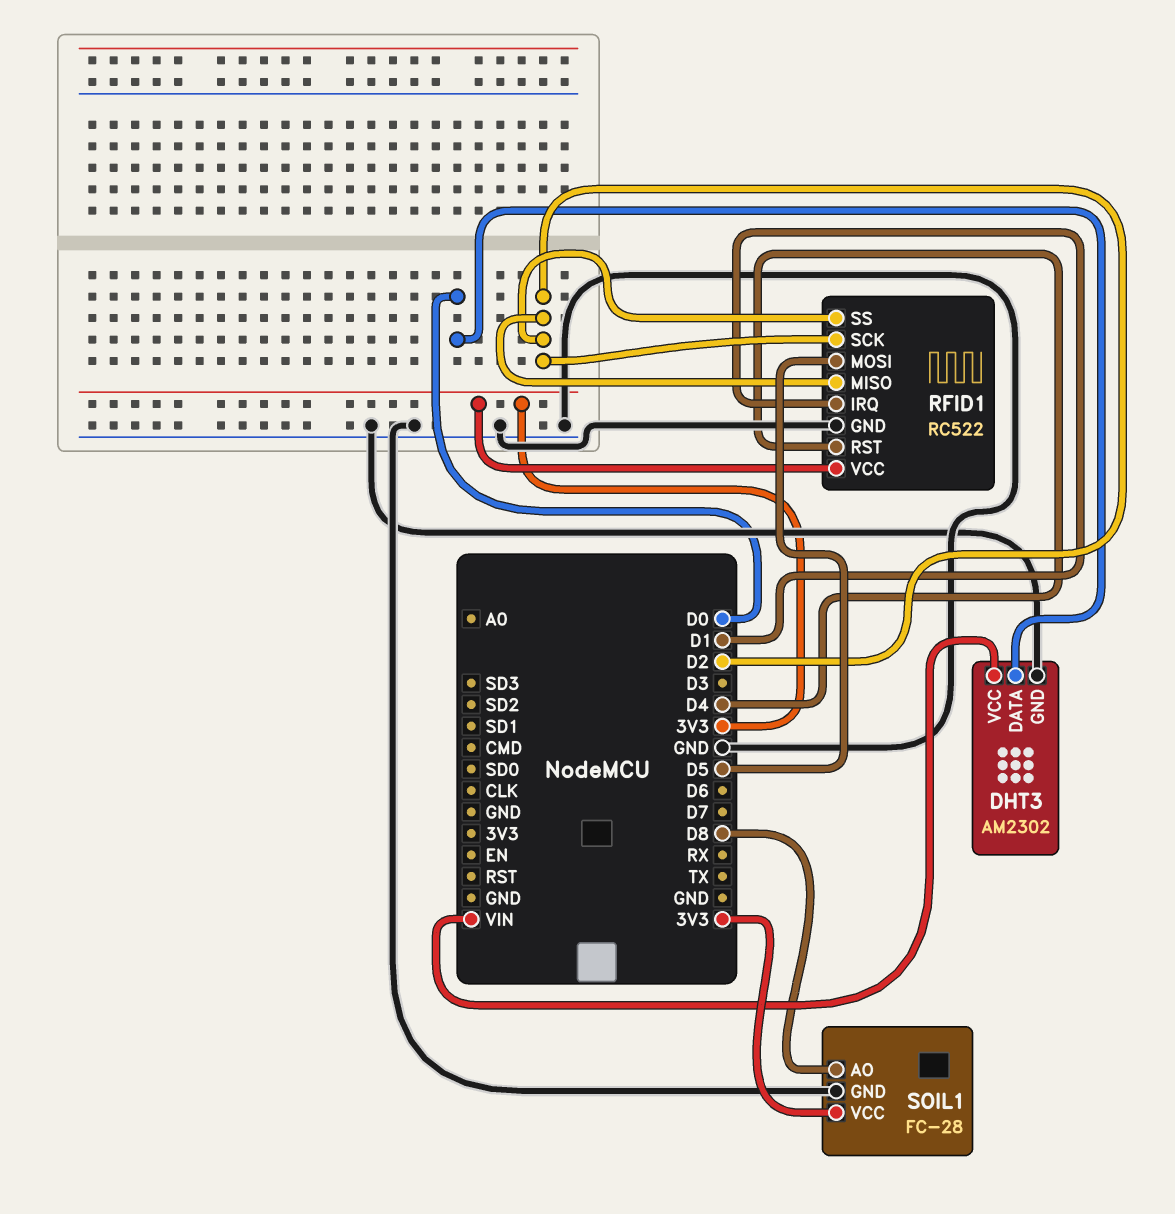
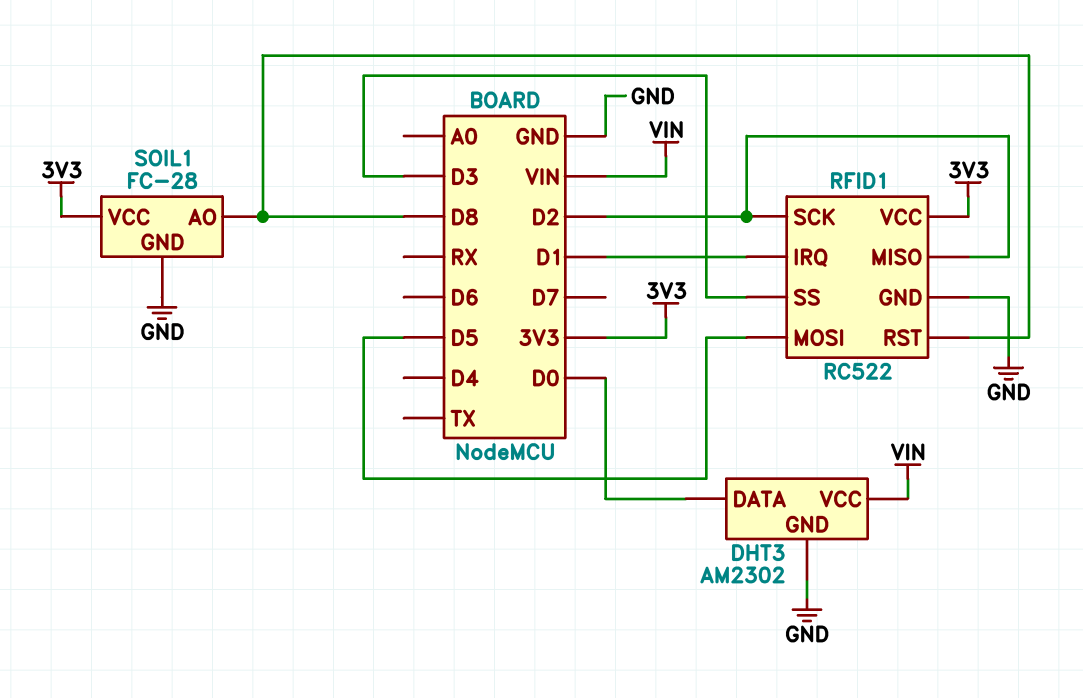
RFID1 pin RST: D4 -> D8
RFID1 pin SS: D2 -> D3

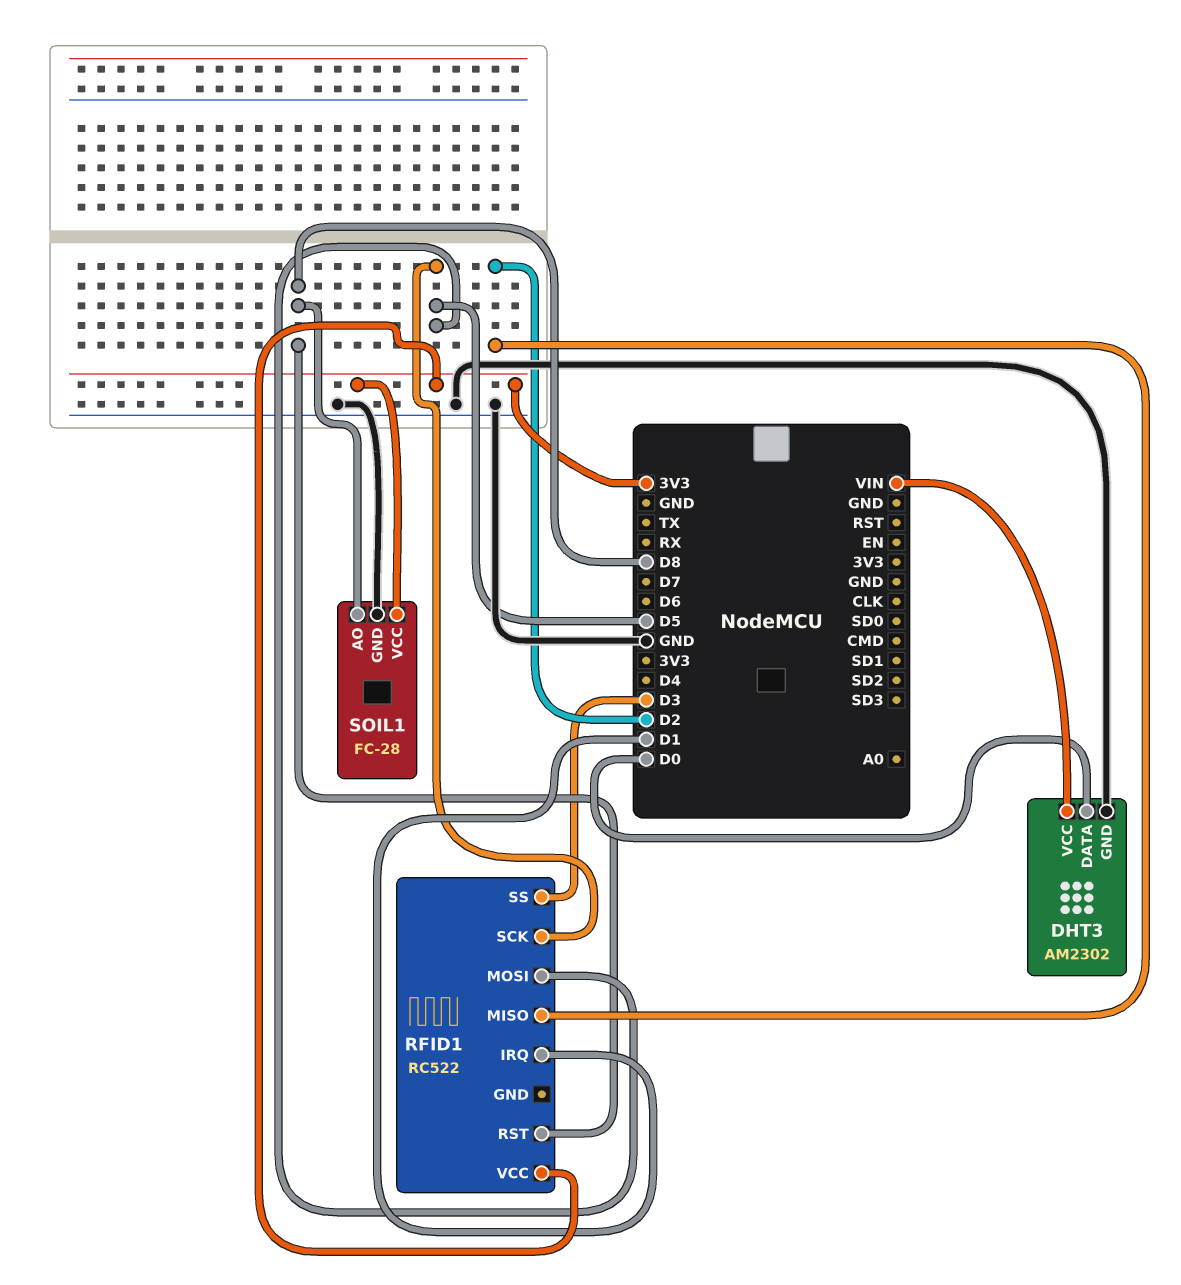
RFID1 pin GND: GND -> none
RFID1 pin SCK: D2 -> D5

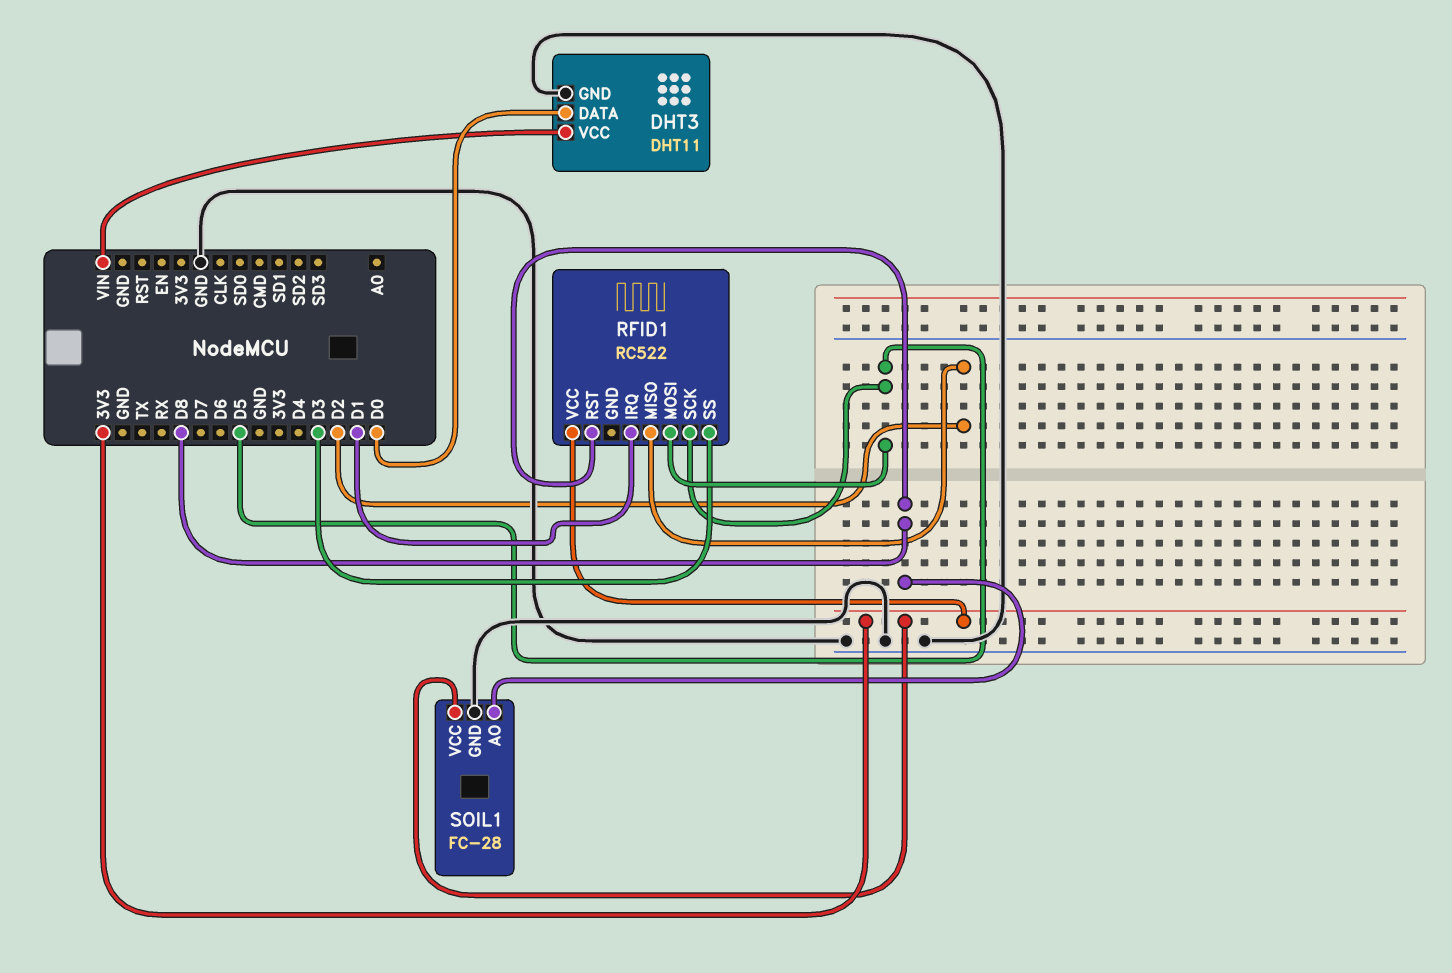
DHT3: AM2302 -> DHT11

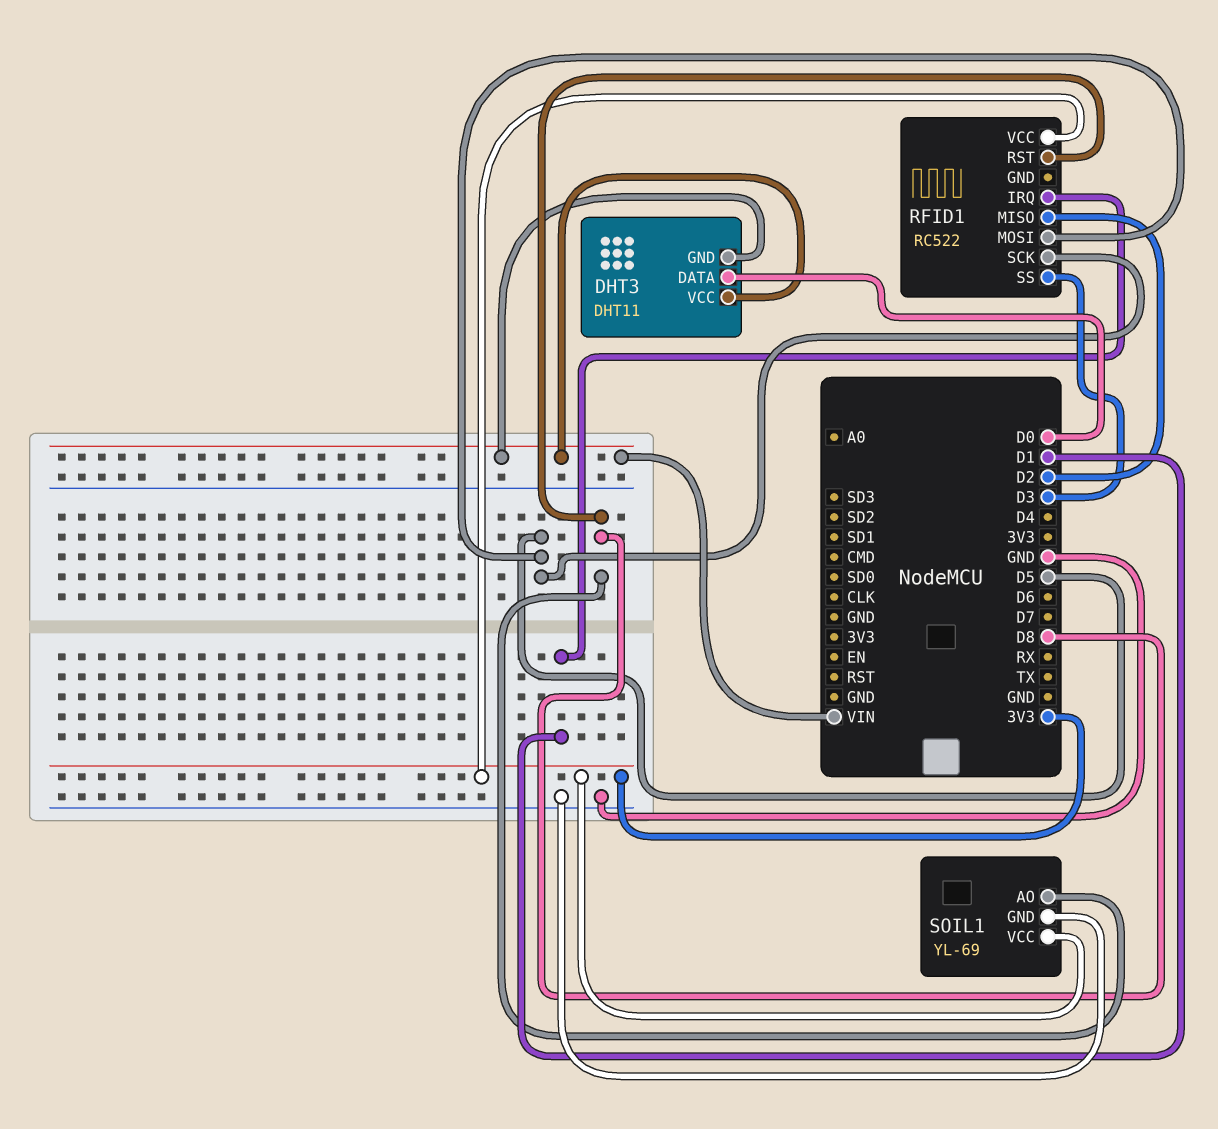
DHT3 pin GND: GND -> VIN
SOIL1: FC-28 -> YL-69

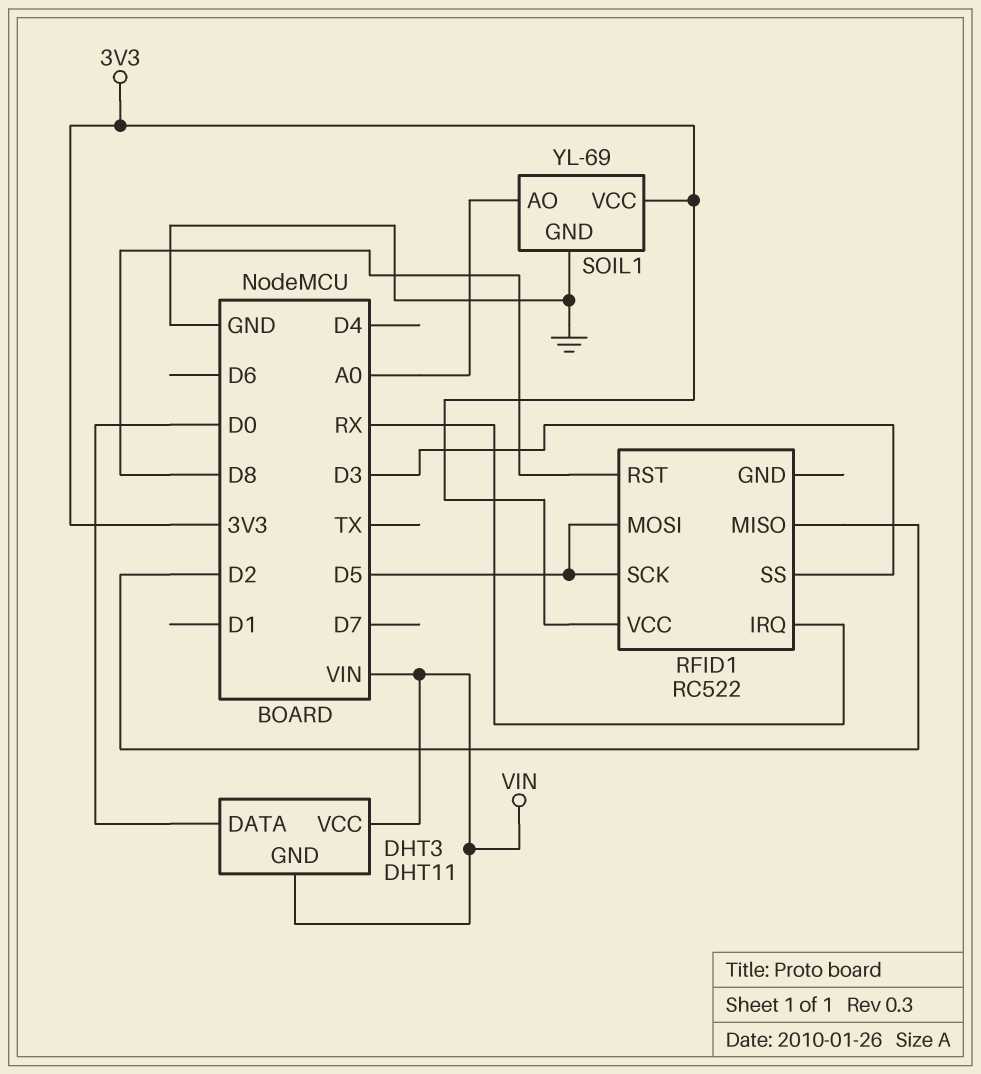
RFID1 pin IRQ: D1 -> RX
SOIL1 pin AO: D8 -> A0

